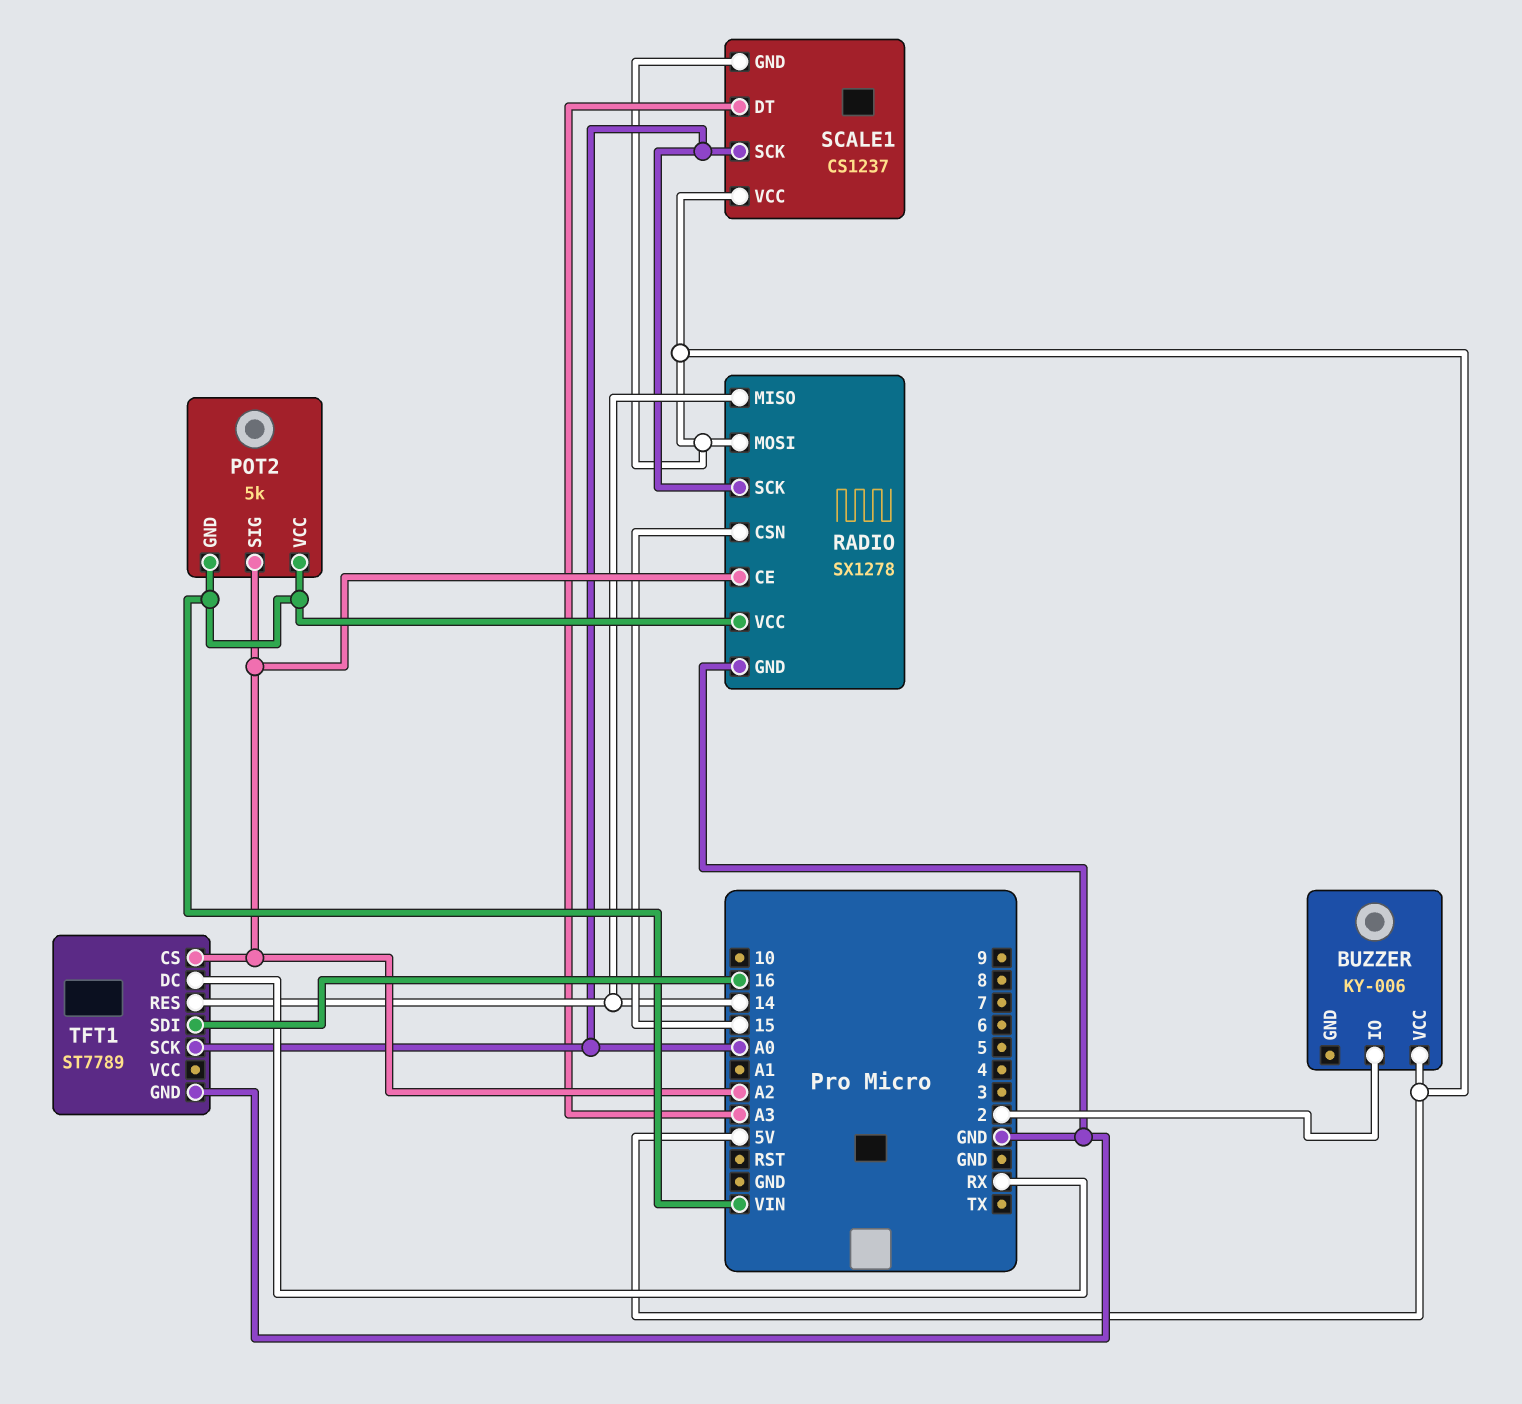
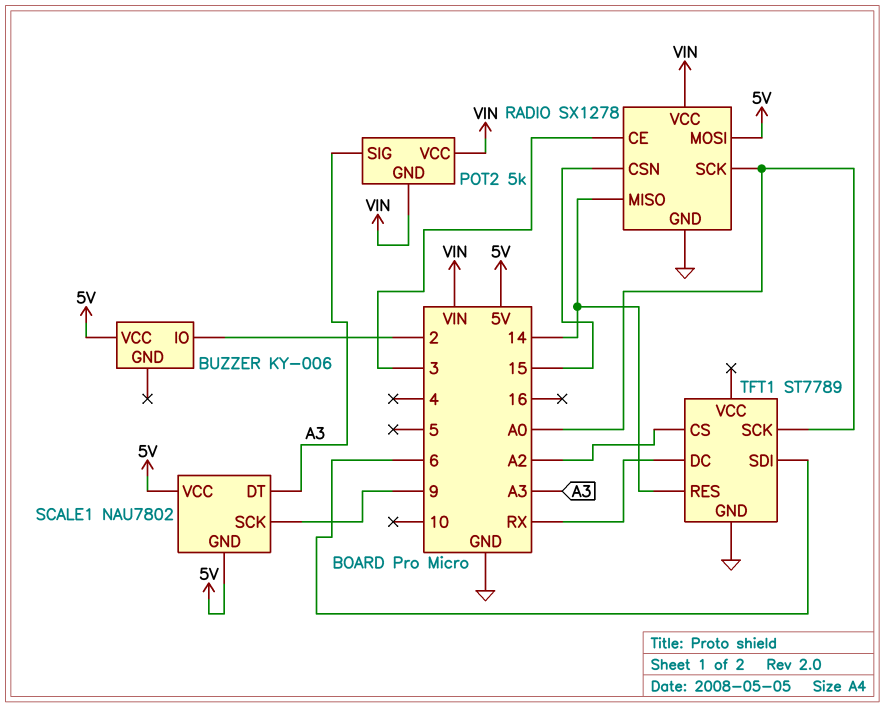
POT2 pin SIG: A2 -> A3
RADIO pin CE: A2 -> 3
SCALE1: CS1237 -> NAU7802
SCALE1 pin SCK: A0 -> 9
TFT1 pin SDI: 16 -> 6

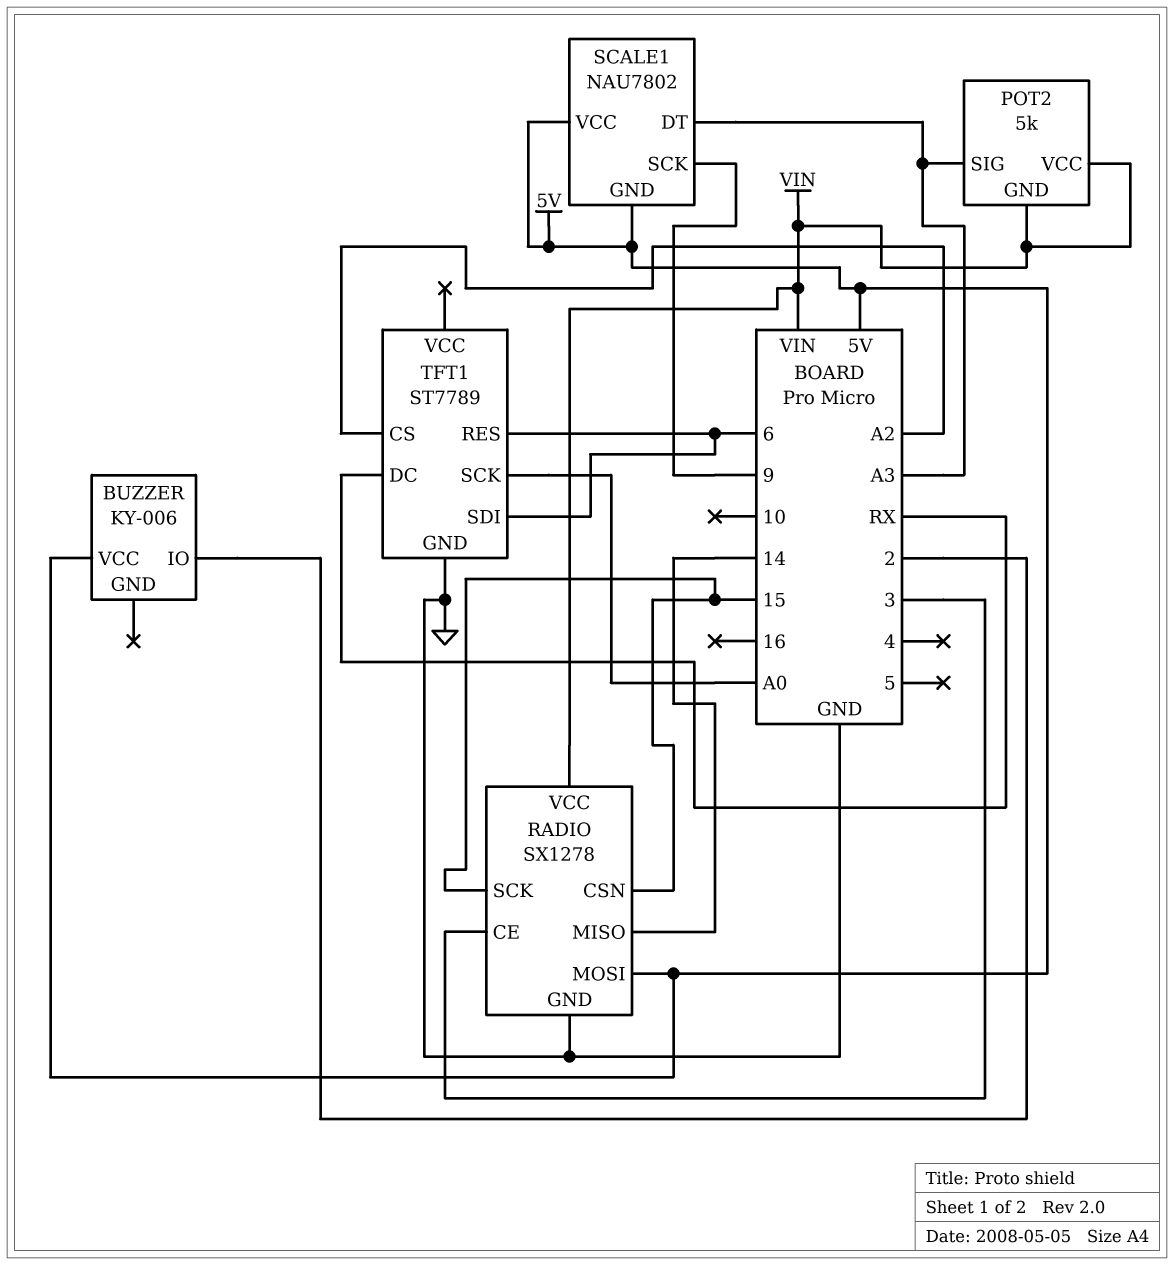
RADIO pin SCK: A0 -> 15
TFT1 pin RES: 14 -> 6

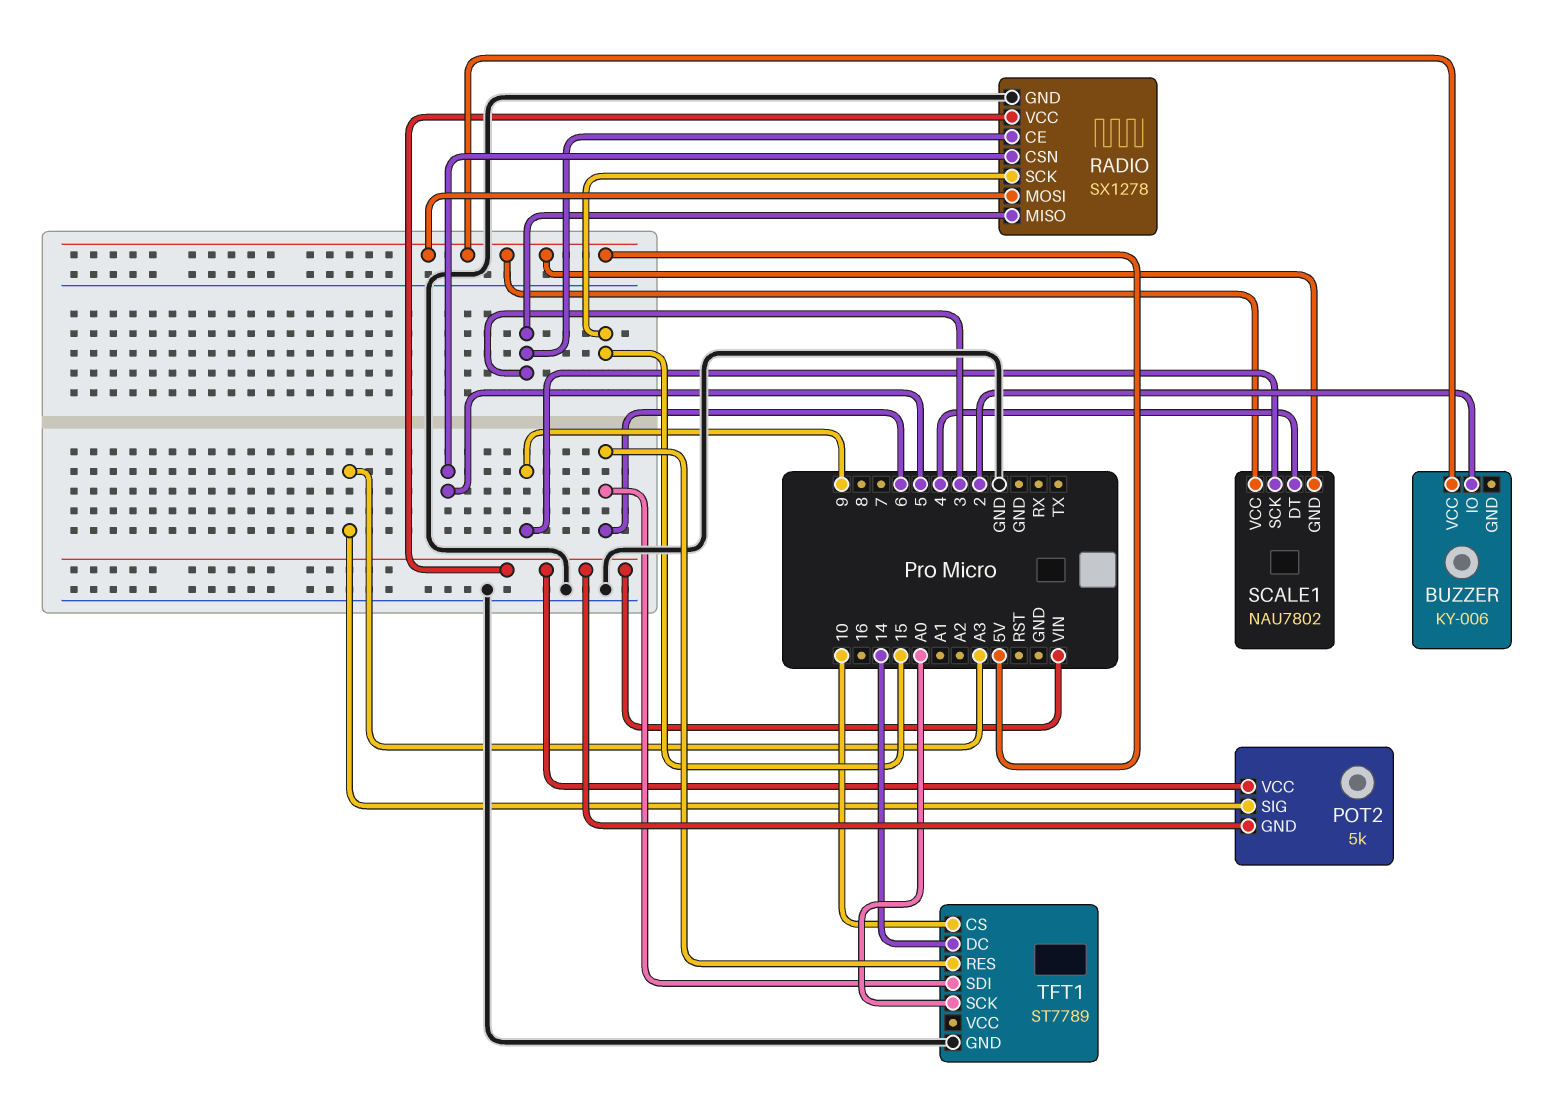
RADIO pin CSN: 15 -> 5
RADIO pin MISO: 14 -> 3
SCALE1 pin DT: A3 -> 4
TFT1 pin CS: A2 -> 10
TFT1 pin DC: RX -> 14

